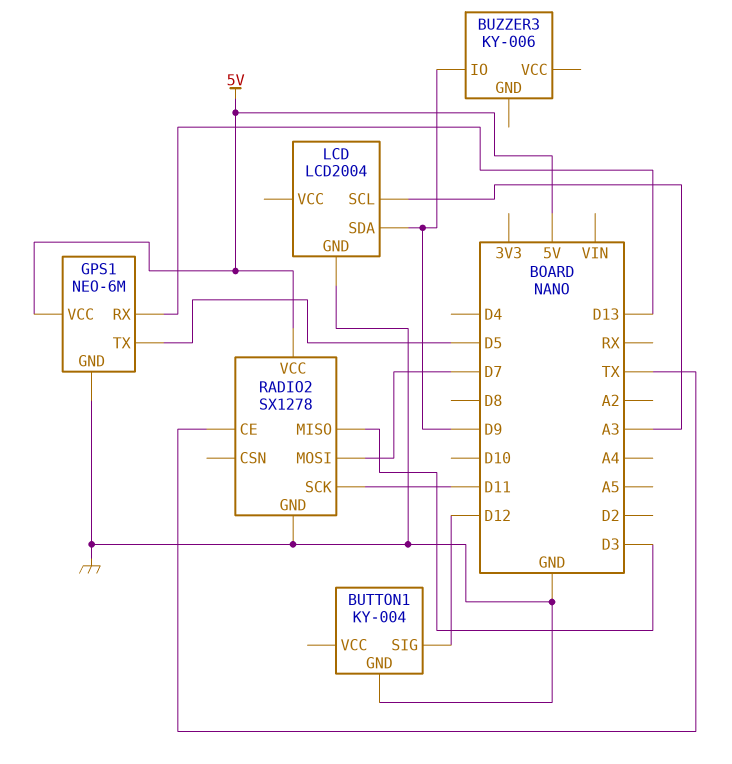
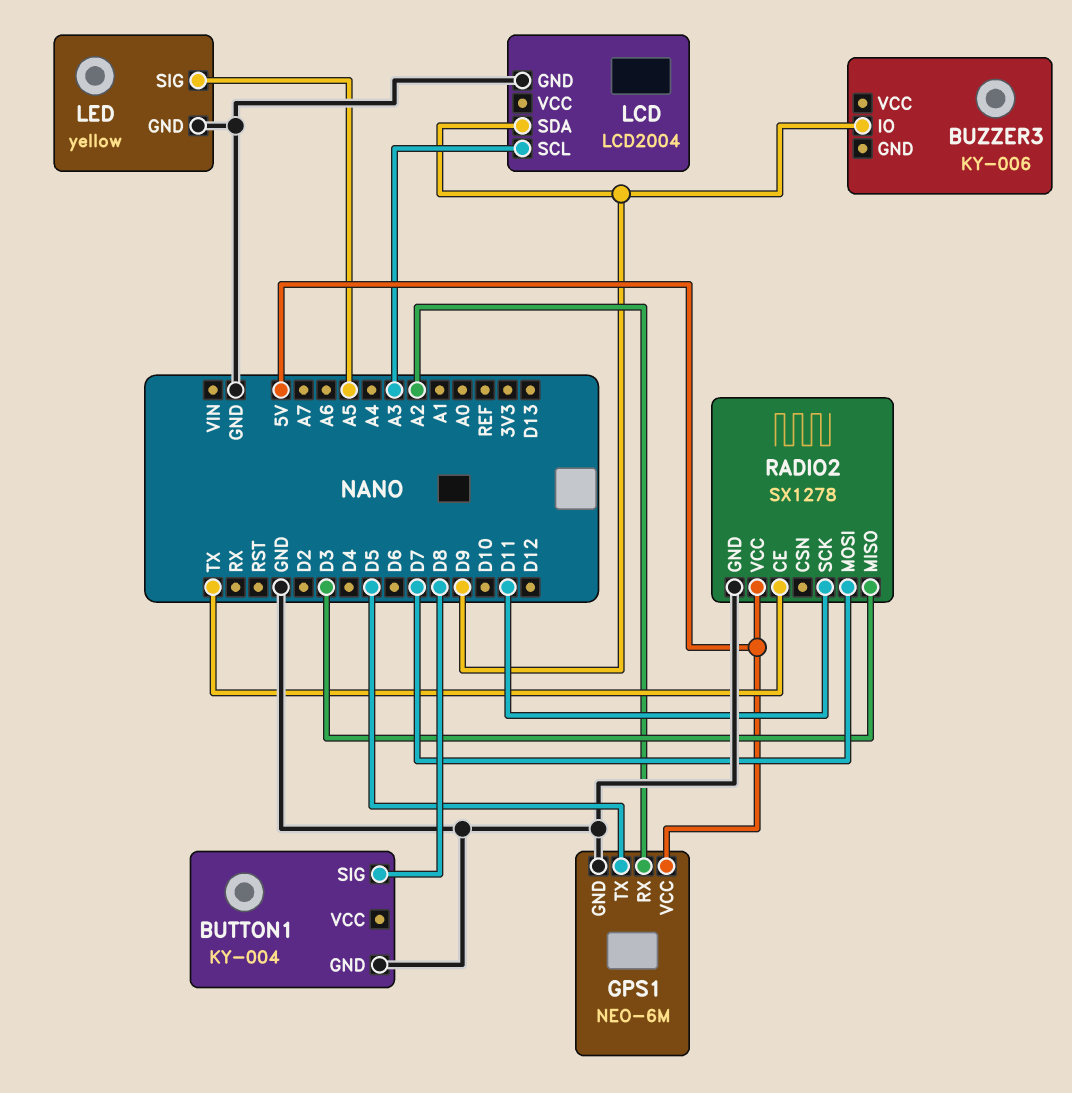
BUTTON1 pin SIG: D12 -> D8
GPS1 pin RX: D13 -> A2
LED: none -> yellow
LED pin GND: none -> GND
LED pin SIG: none -> A5

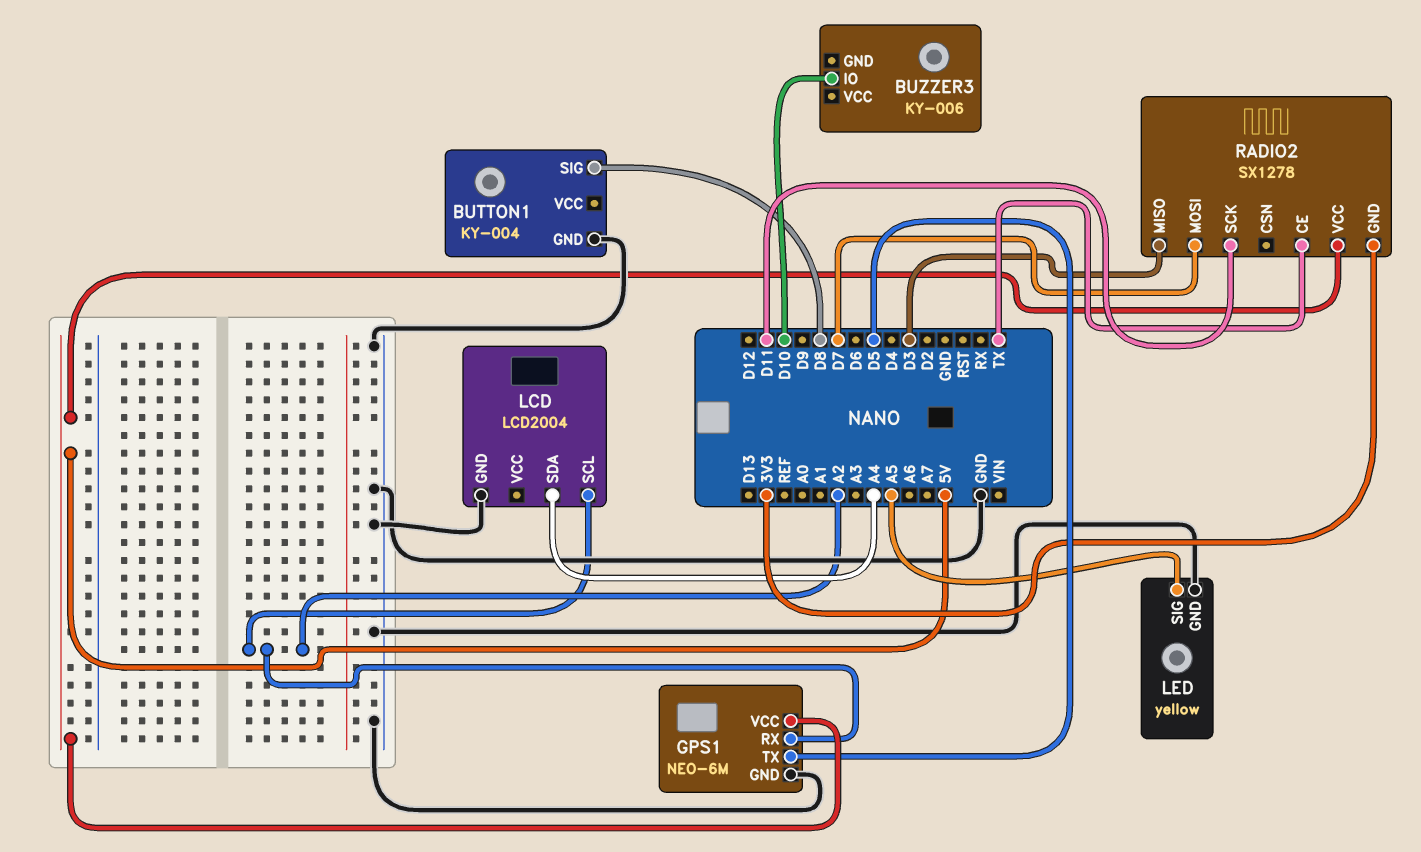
BUZZER3 pin IO: D9 -> D10
LCD pin SCL: A3 -> A2
LCD pin SDA: D9 -> A4
RADIO2 pin GND: GND -> 3V3

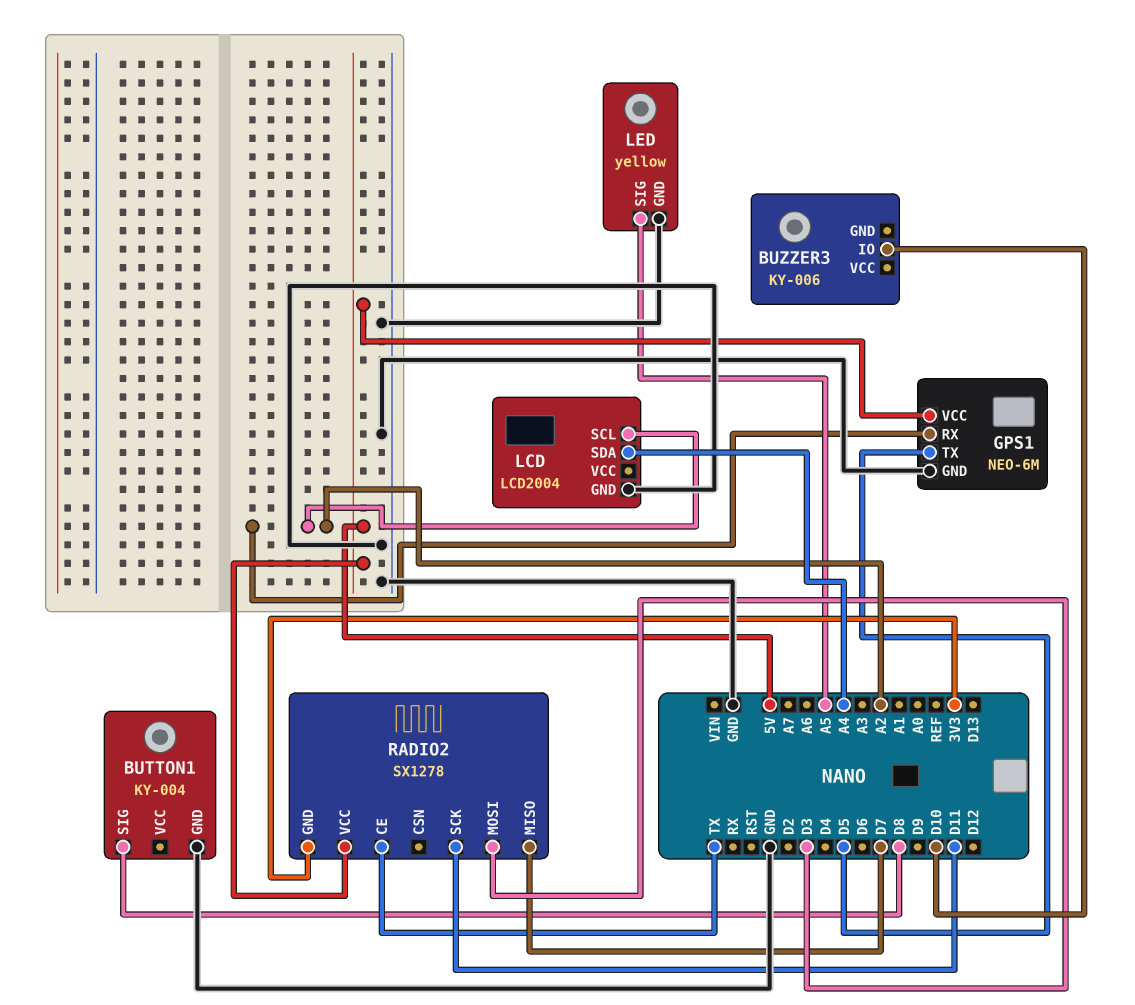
RADIO2 pin MISO: D3 -> D7
RADIO2 pin MOSI: D7 -> D3

